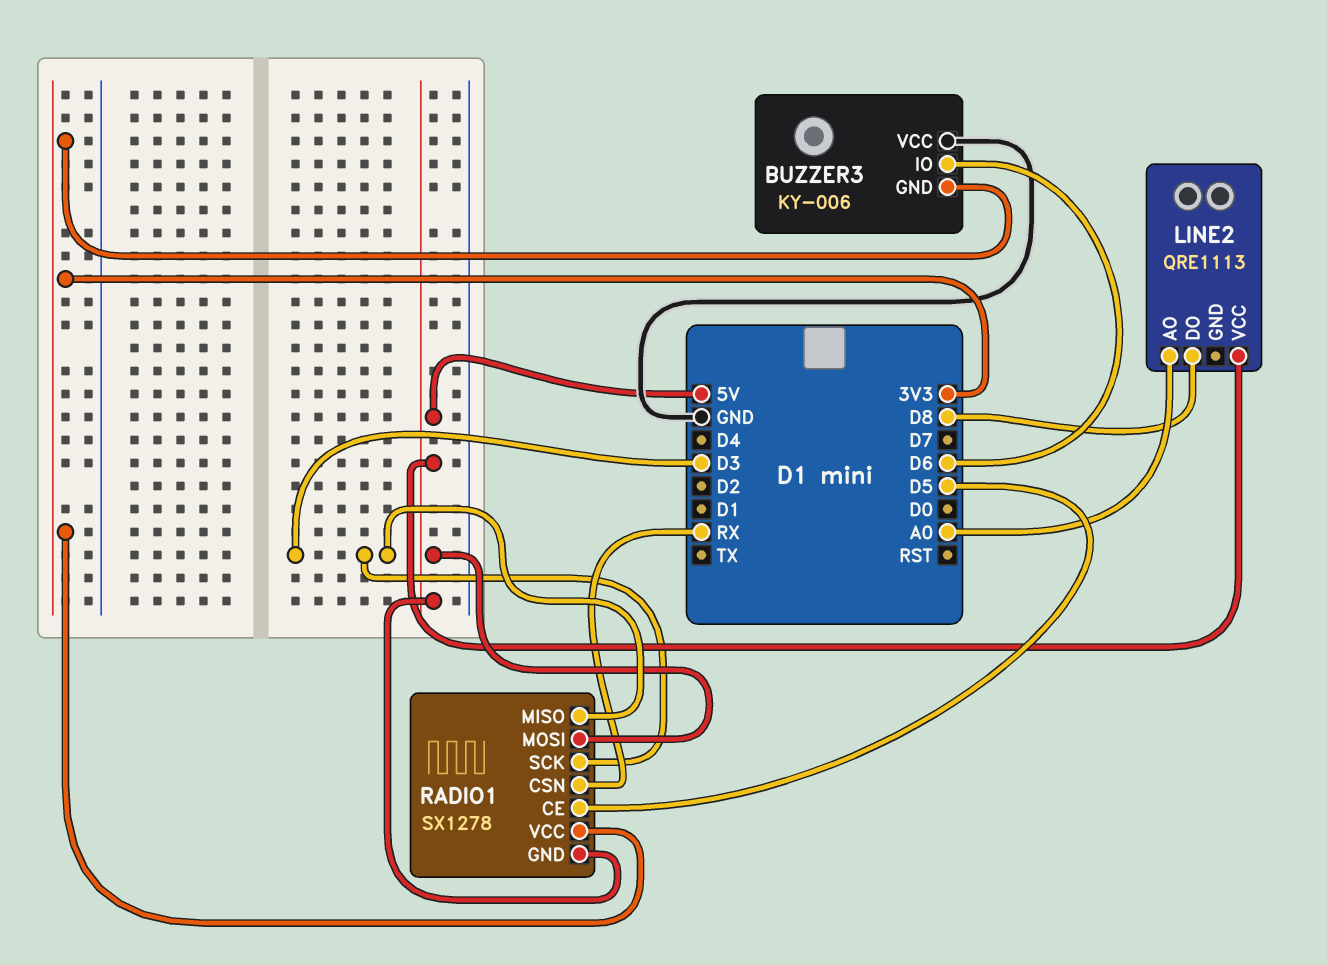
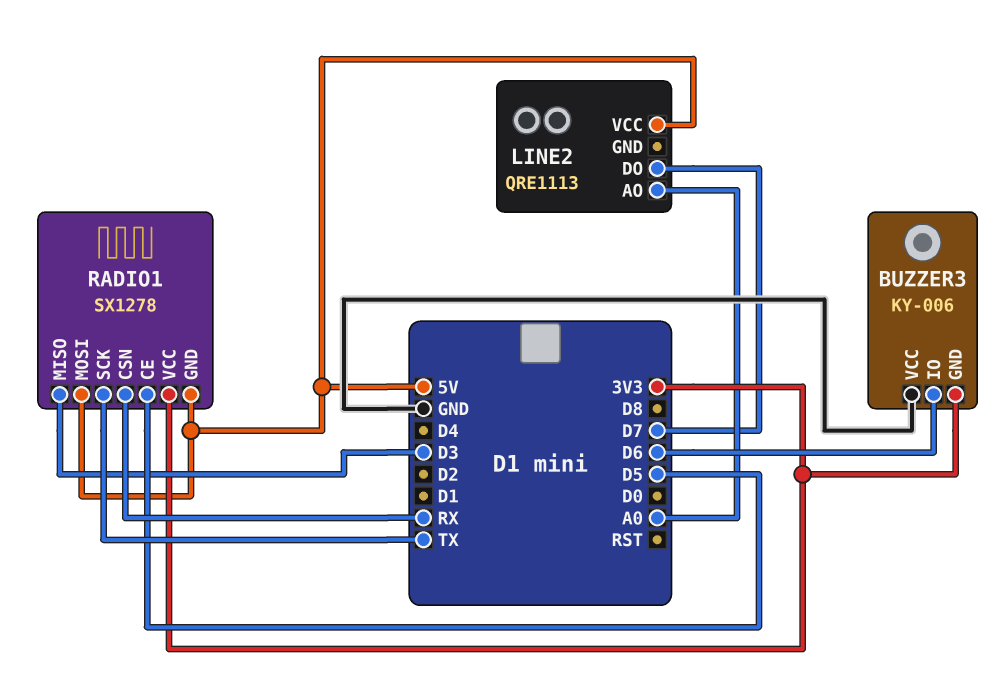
LINE2 pin DO: D8 -> D7
RADIO1 pin SCK: D3 -> TX

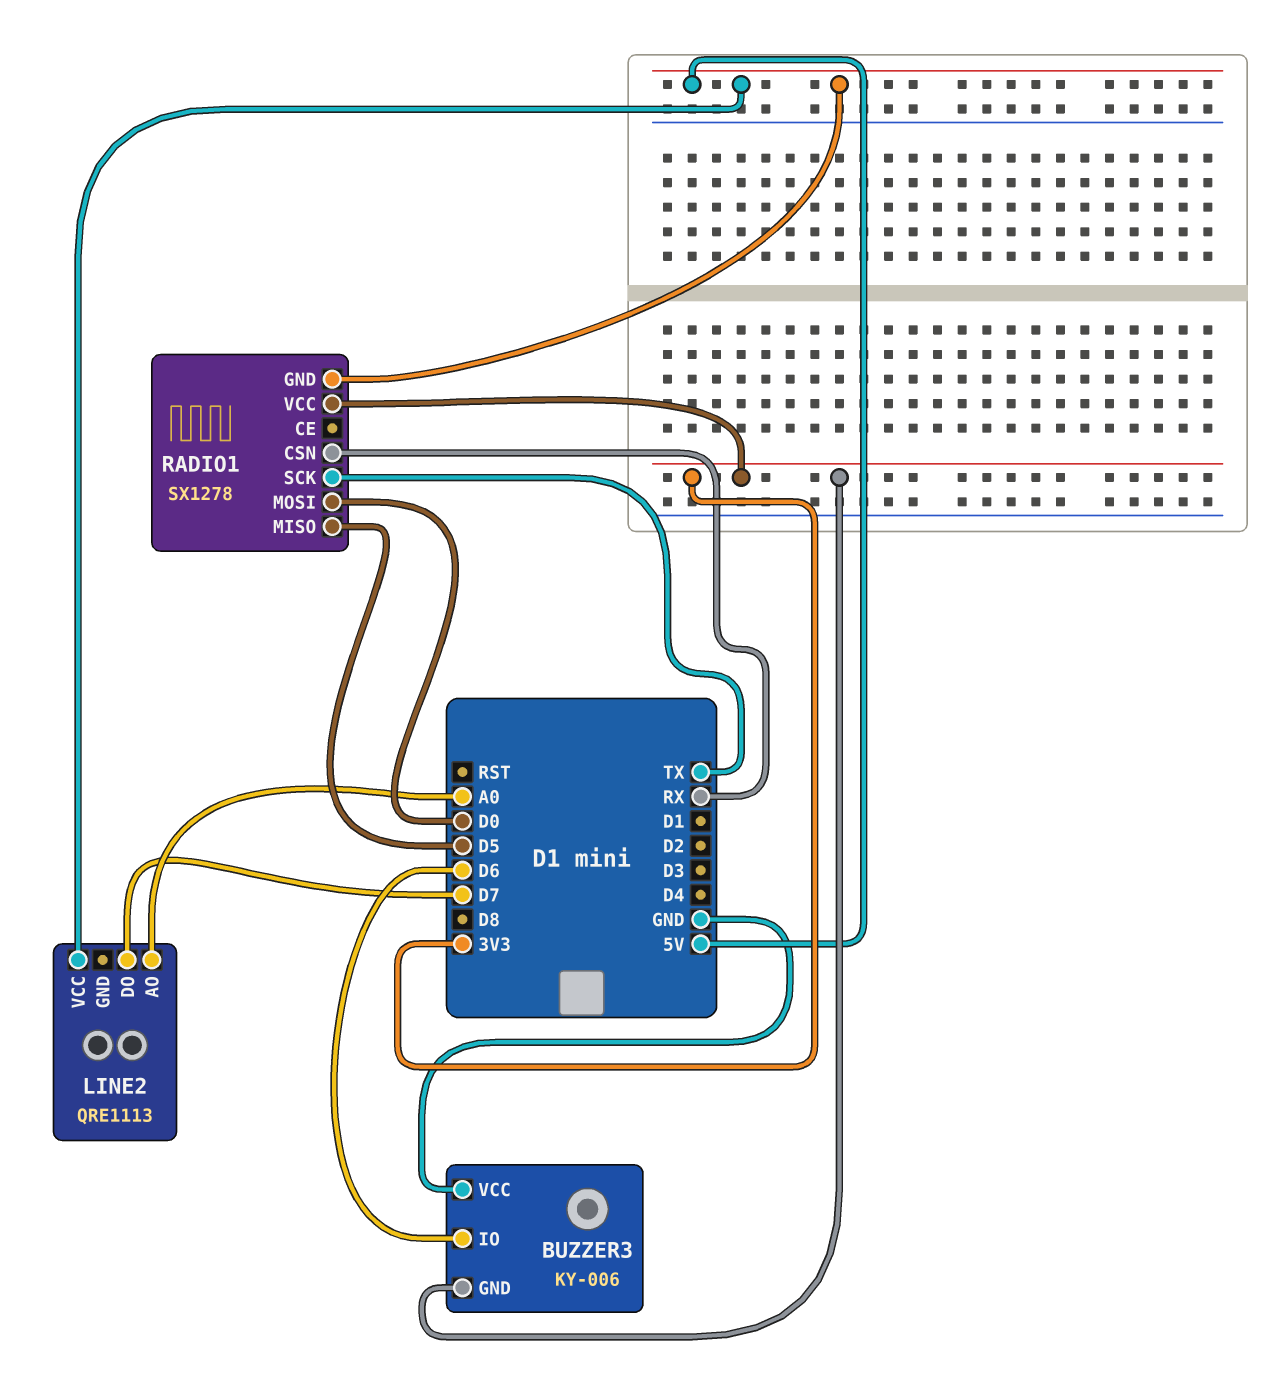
RADIO1 pin CE: D5 -> none
RADIO1 pin MISO: D3 -> D5
RADIO1 pin MOSI: 5V -> D0

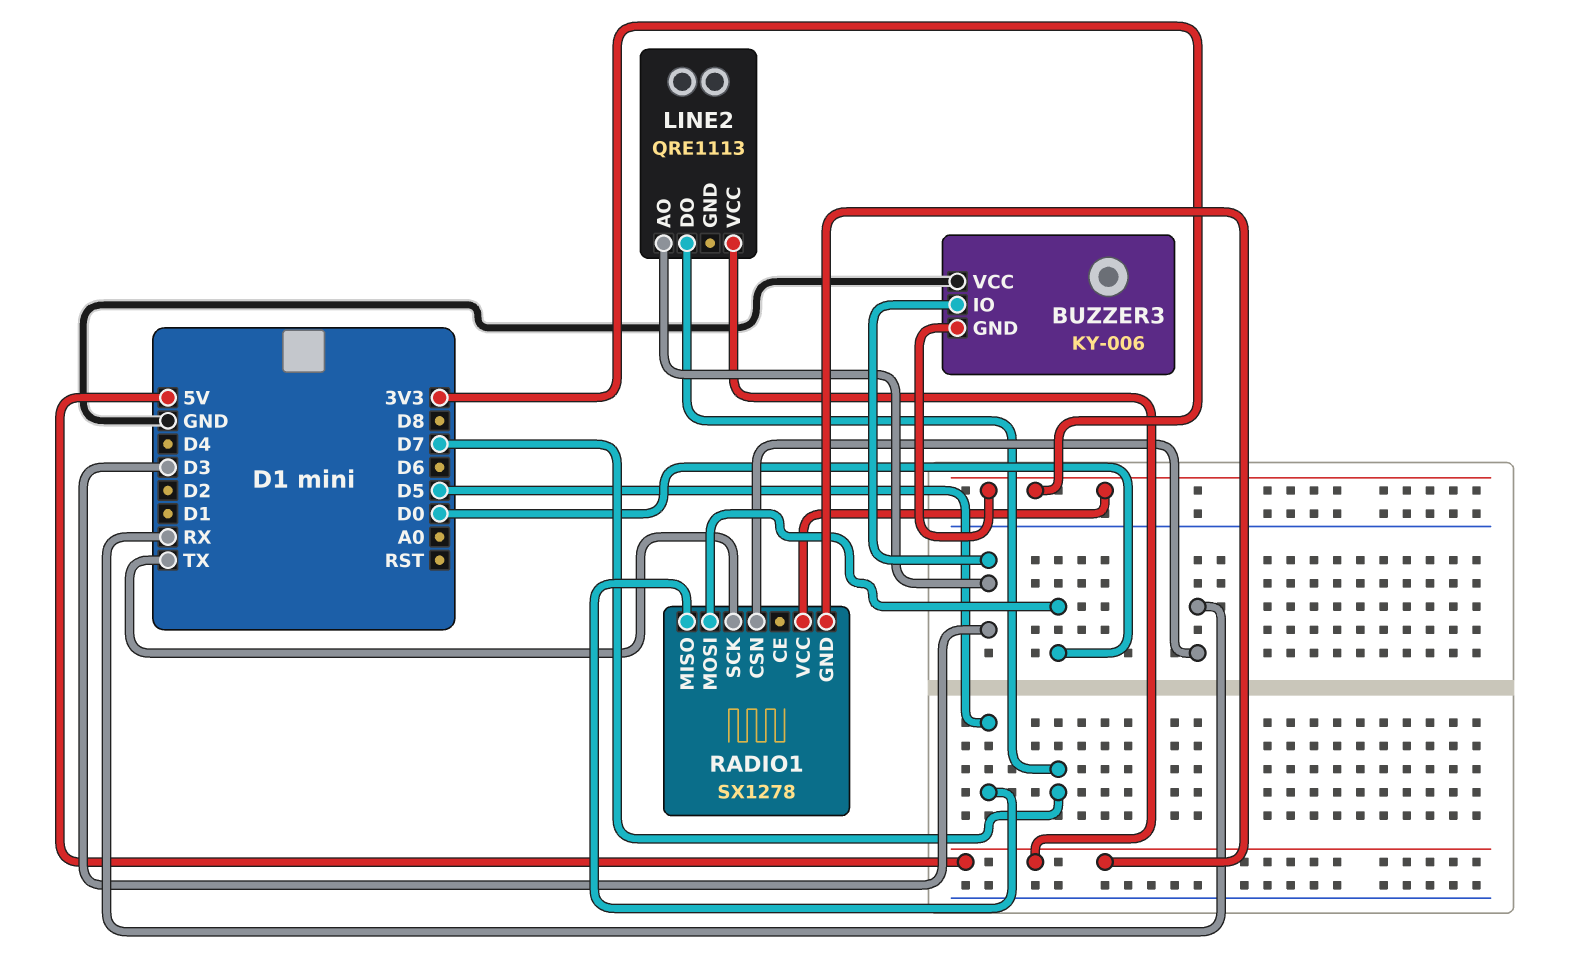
BUZZER3 pin IO: D6 -> D3
LINE2 pin AO: A0 -> D3

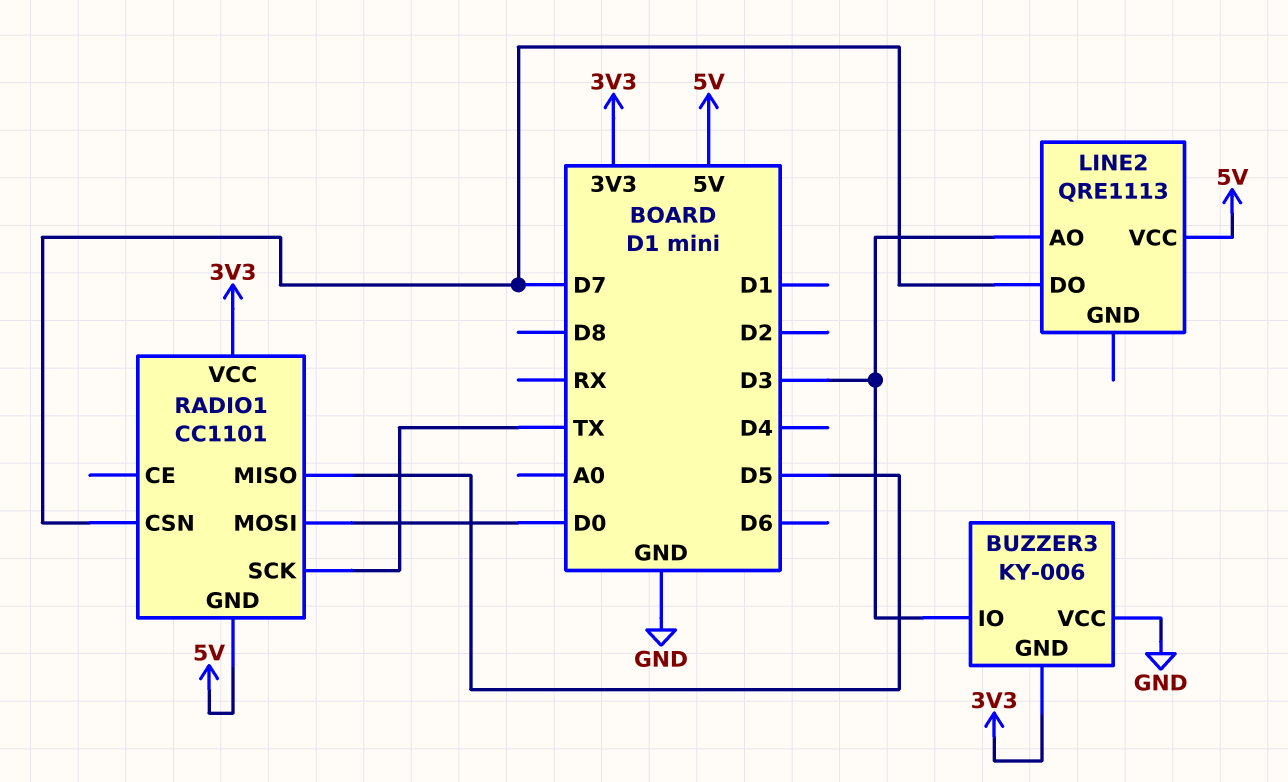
RADIO1: SX1278 -> CC1101
RADIO1 pin CSN: RX -> D7

